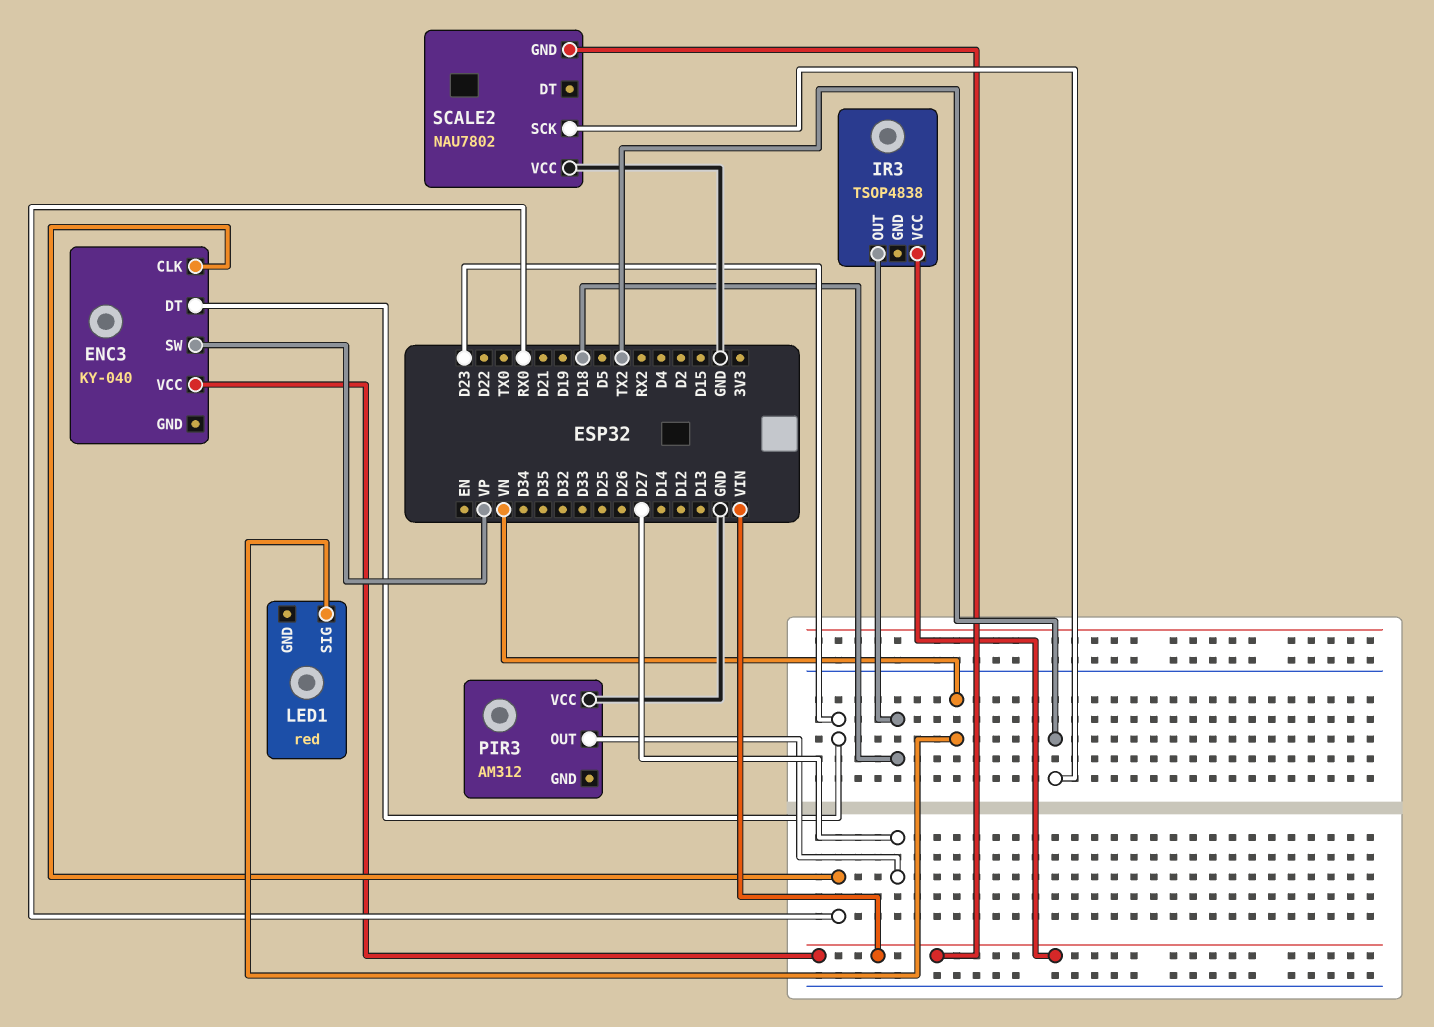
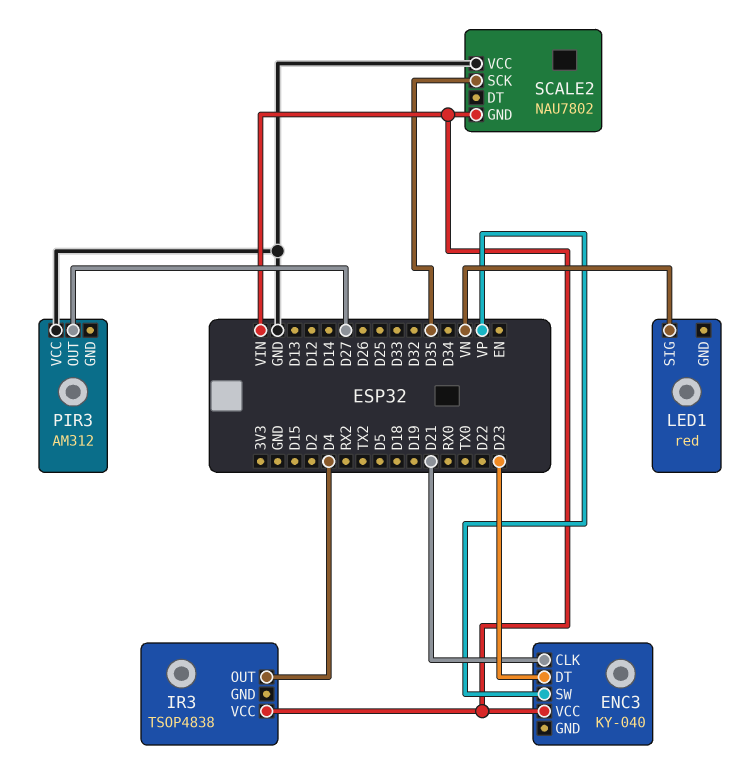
ENC3 pin CLK: RX0 -> D21
IR3 pin OUT: D18 -> D4
SCALE2 pin SCK: TX2 -> D35

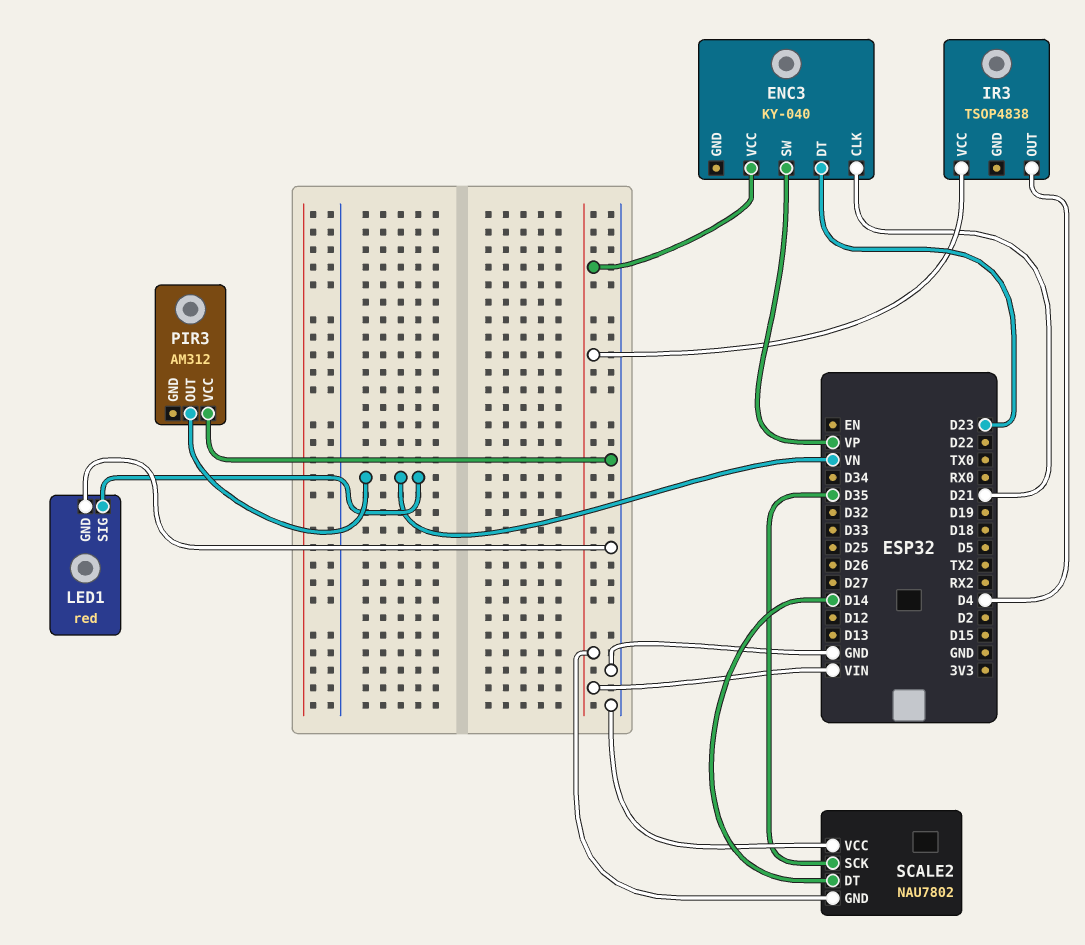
LED1 pin GND: none -> GND
PIR3 pin OUT: D27 -> VN
SCALE2 pin DT: none -> D14

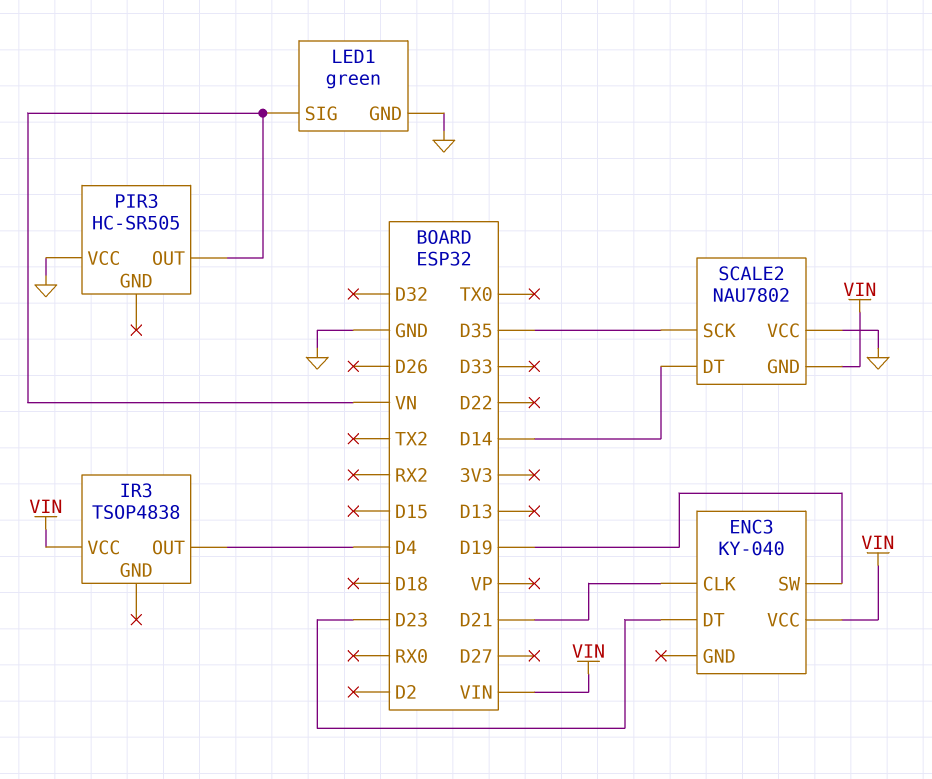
ENC3 pin SW: VP -> D19
LED1: red -> green
PIR3: AM312 -> HC-SR505

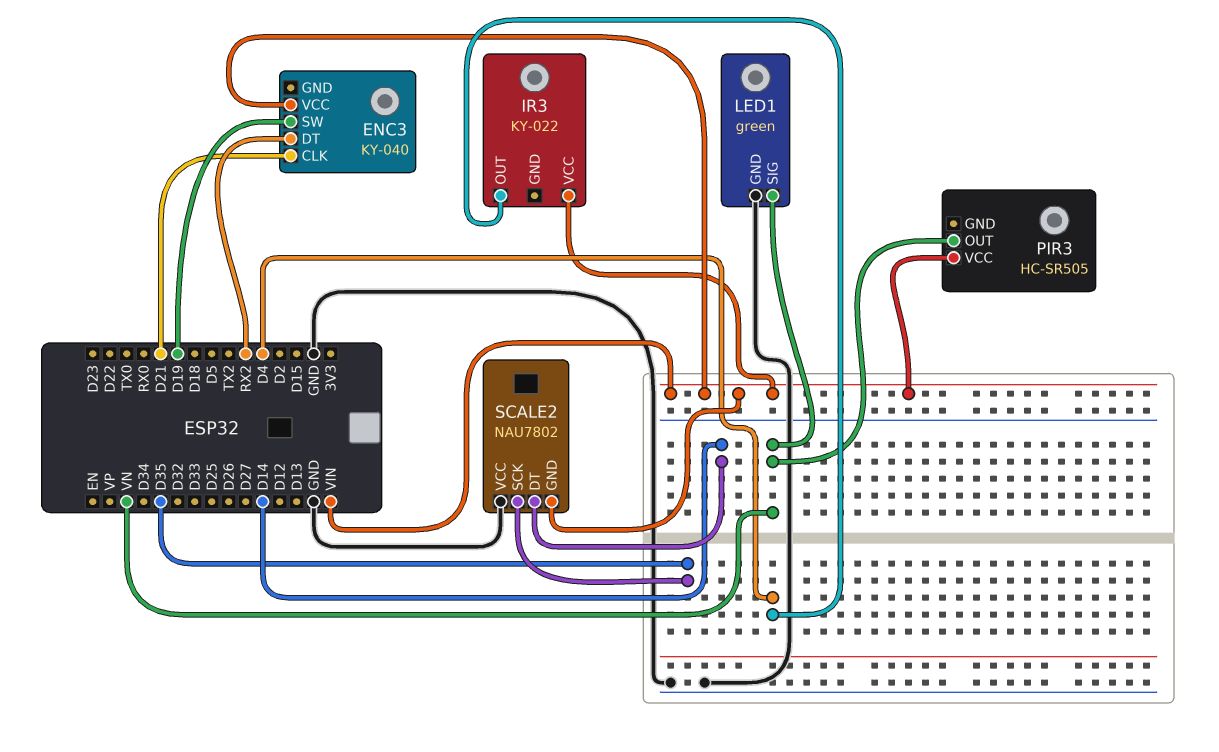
ENC3 pin DT: D23 -> RX2
IR3: TSOP4838 -> KY-022
PIR3 pin VCC: GND -> VIN

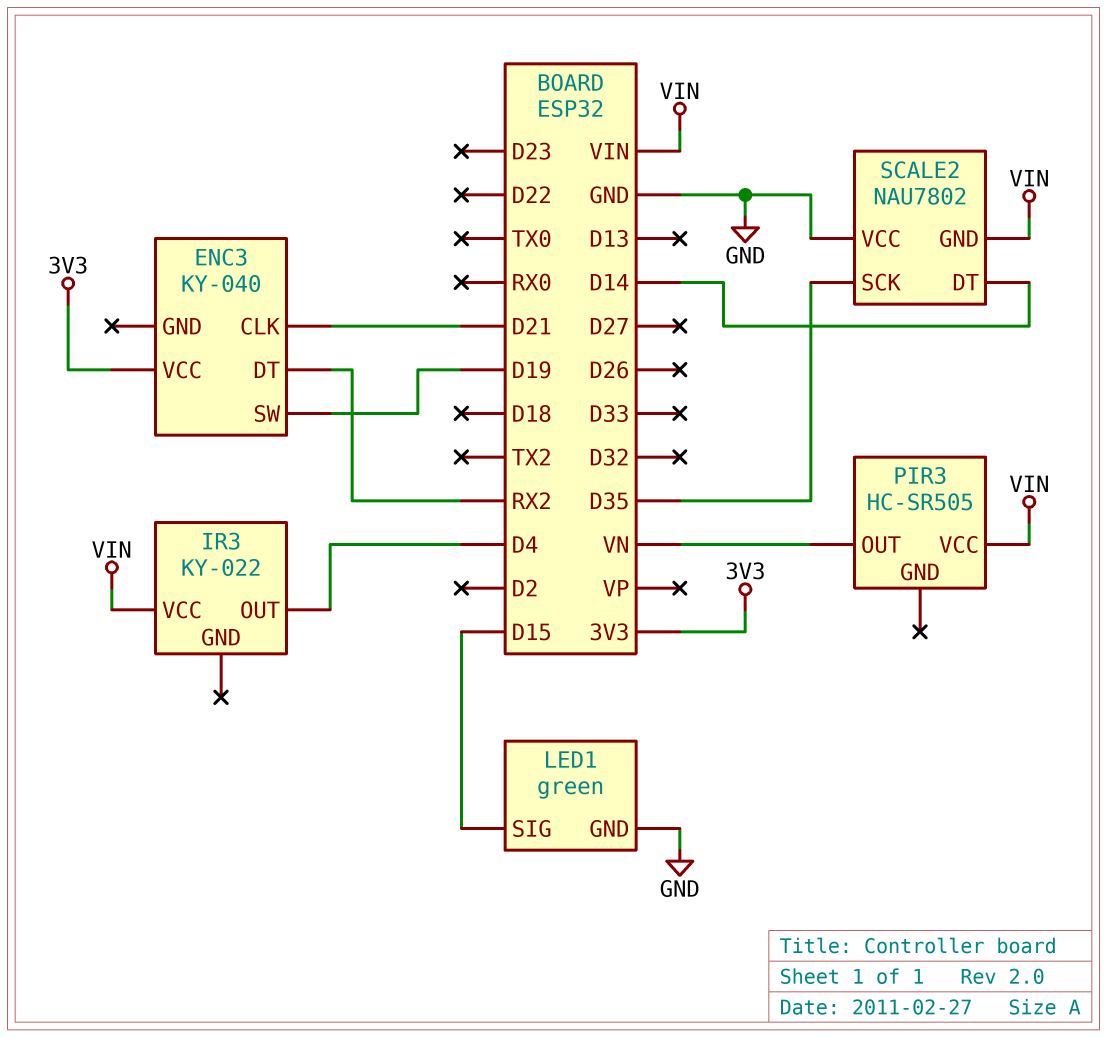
ENC3 pin VCC: VIN -> 3V3
LED1 pin SIG: VN -> D15

